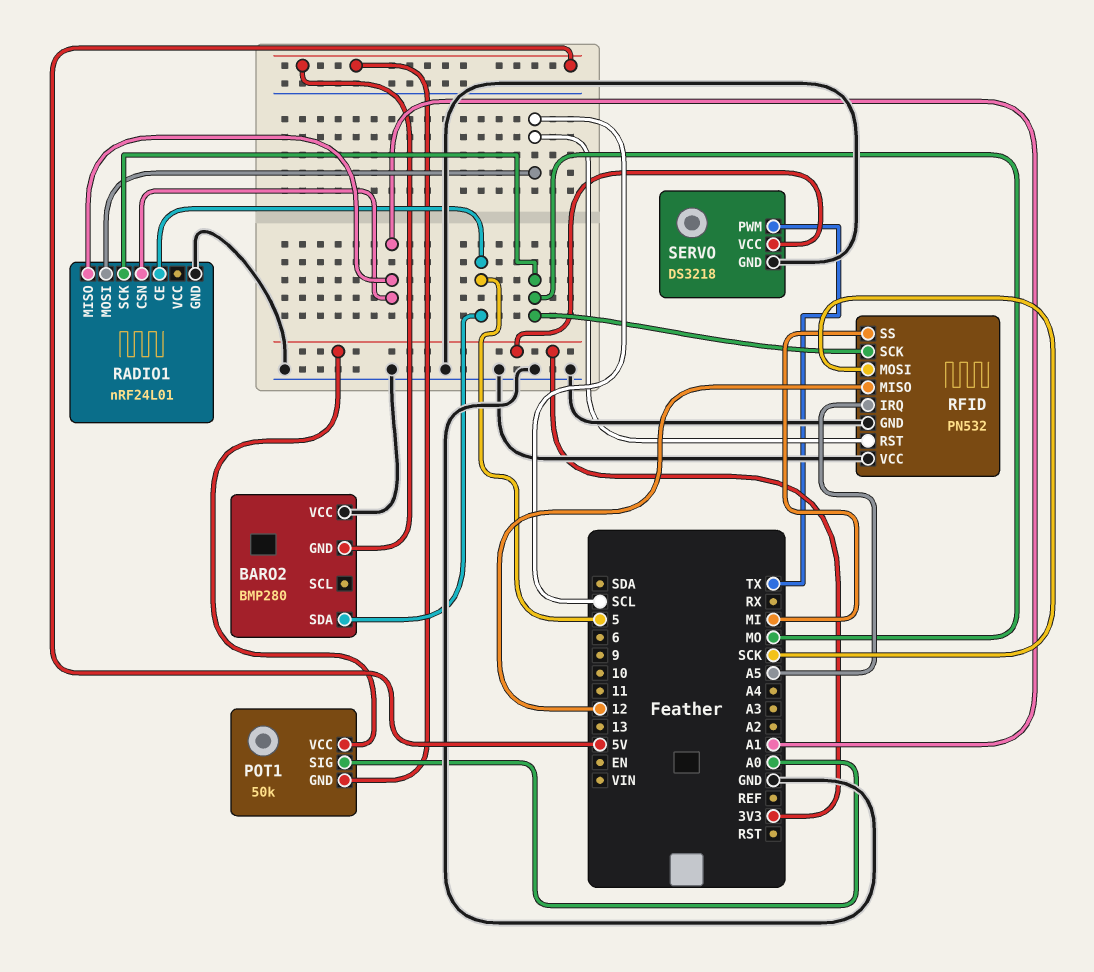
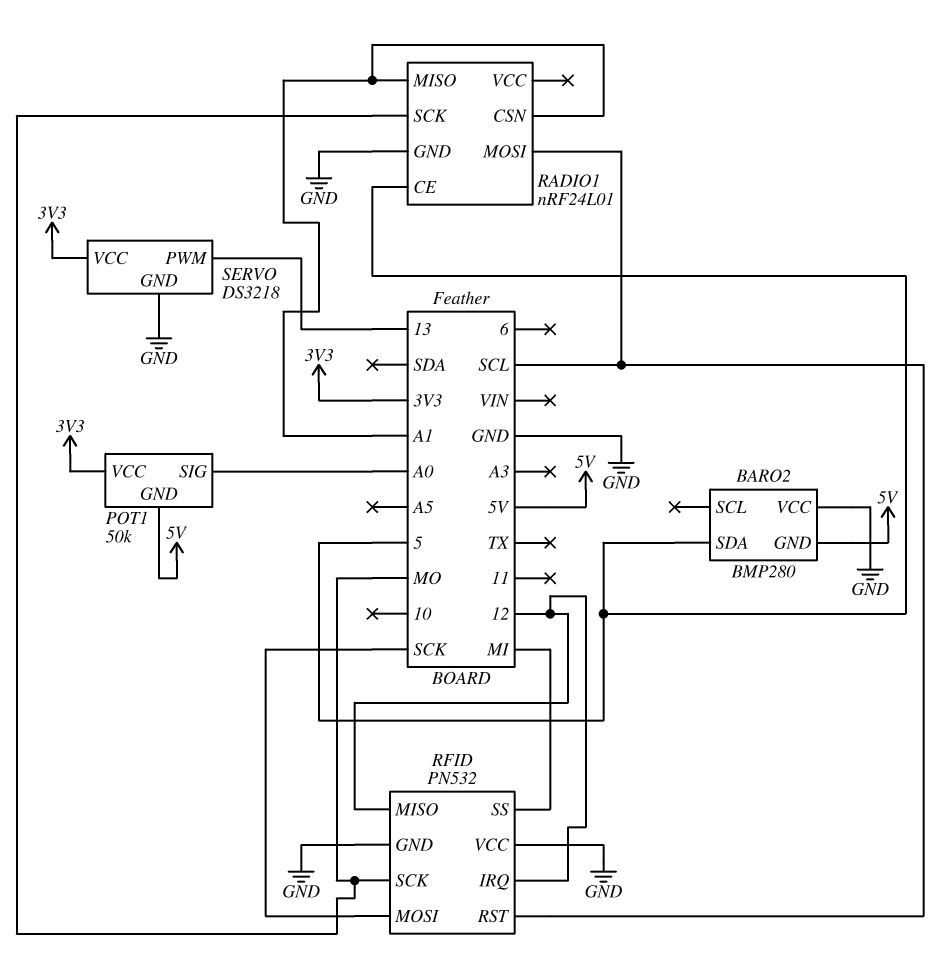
RFID pin IRQ: A5 -> 12
SERVO pin PWM: TX -> 13

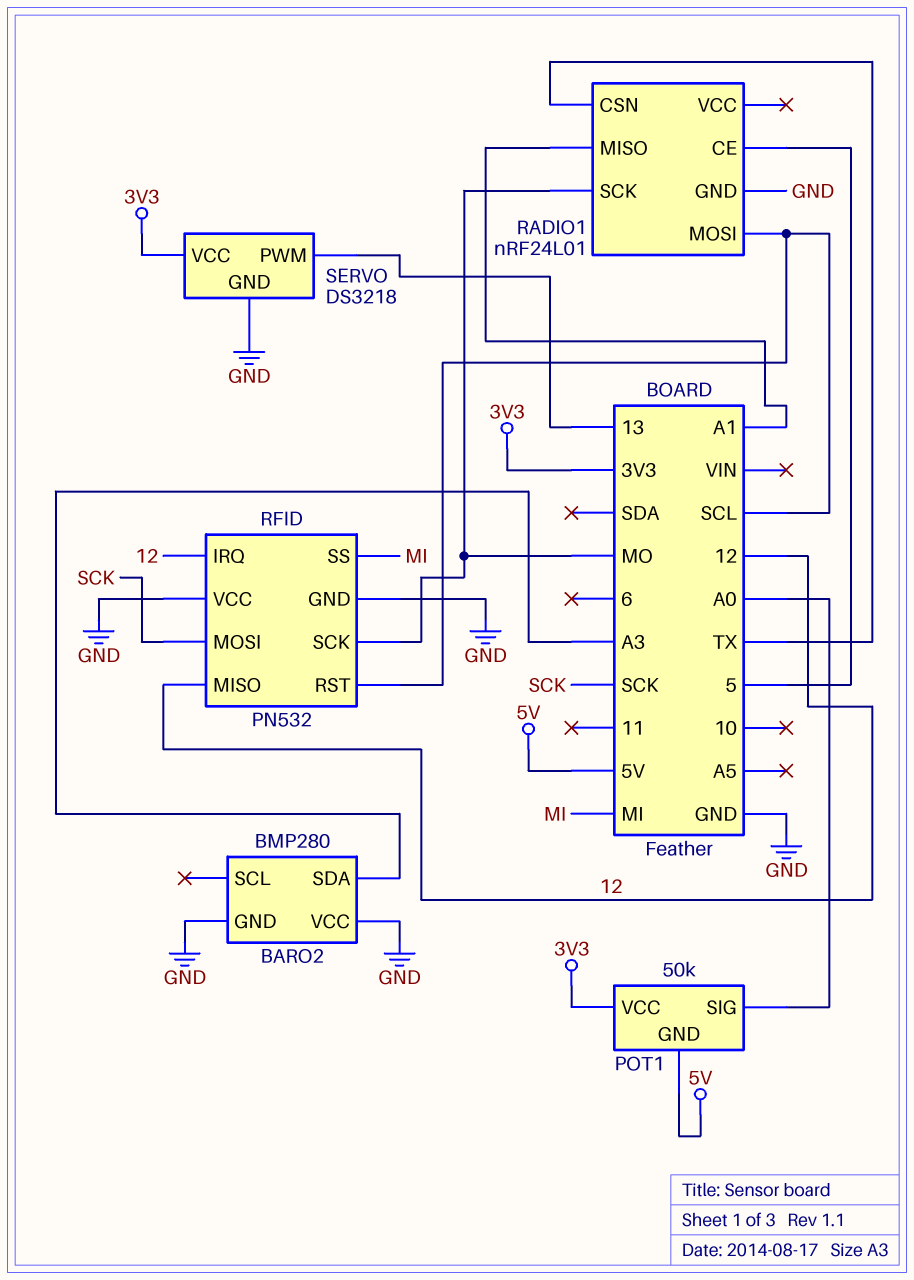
BARO2 pin GND: 5V -> GND
BARO2 pin SDA: 5 -> A3
RADIO1 pin CSN: A1 -> TX

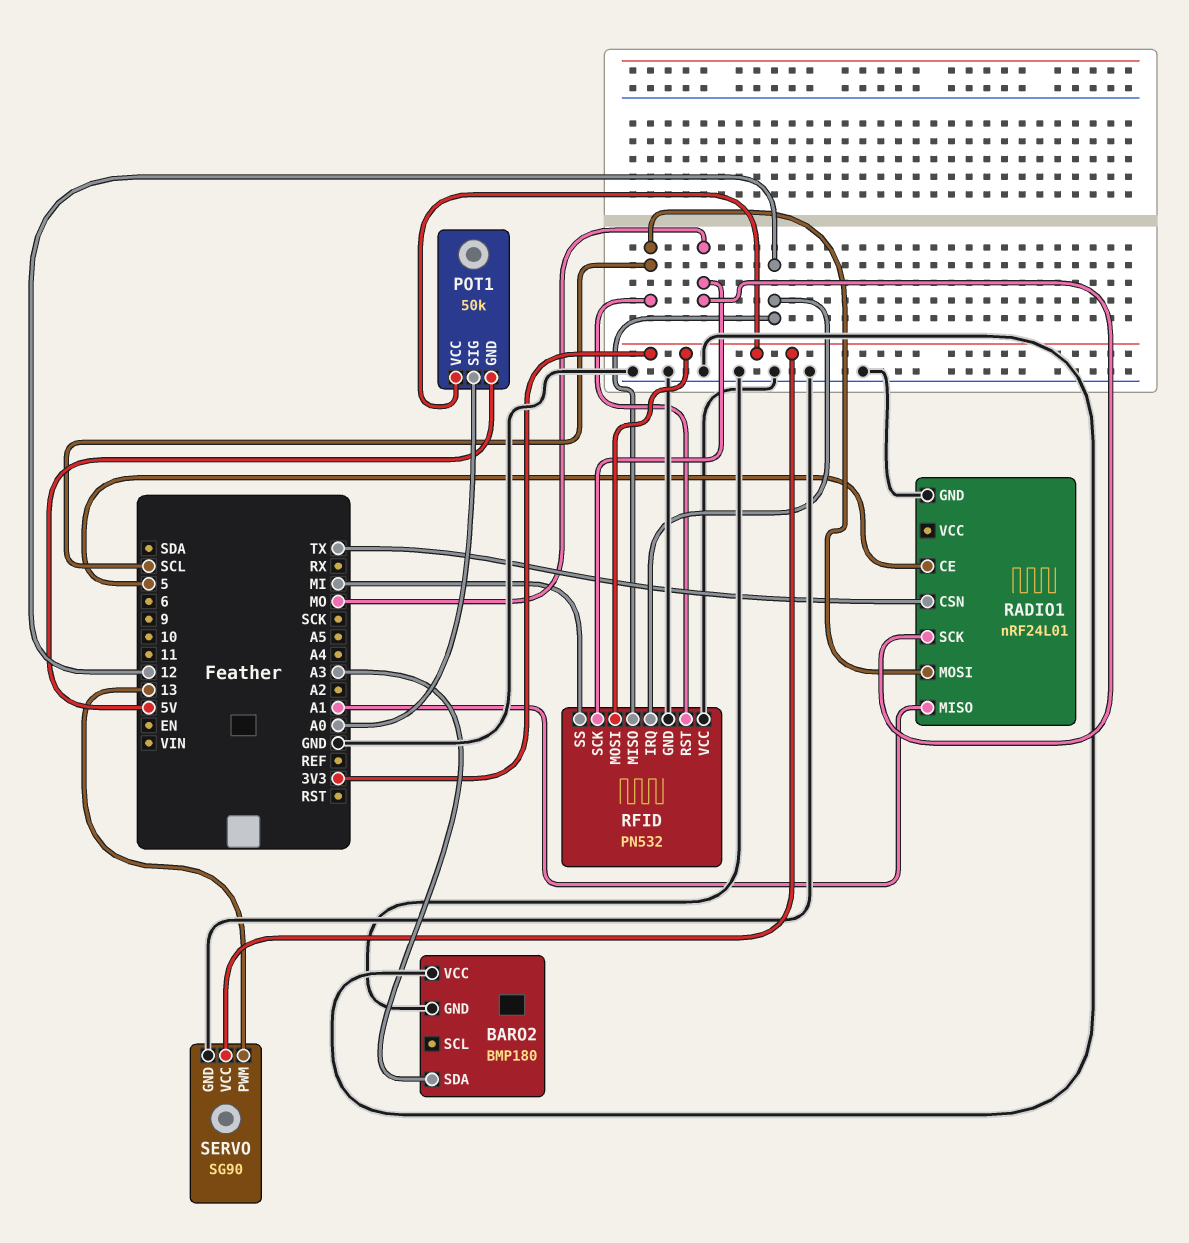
BARO2: BMP280 -> BMP180
RFID pin MOSI: SCK -> 3V3
SERVO: DS3218 -> SG90

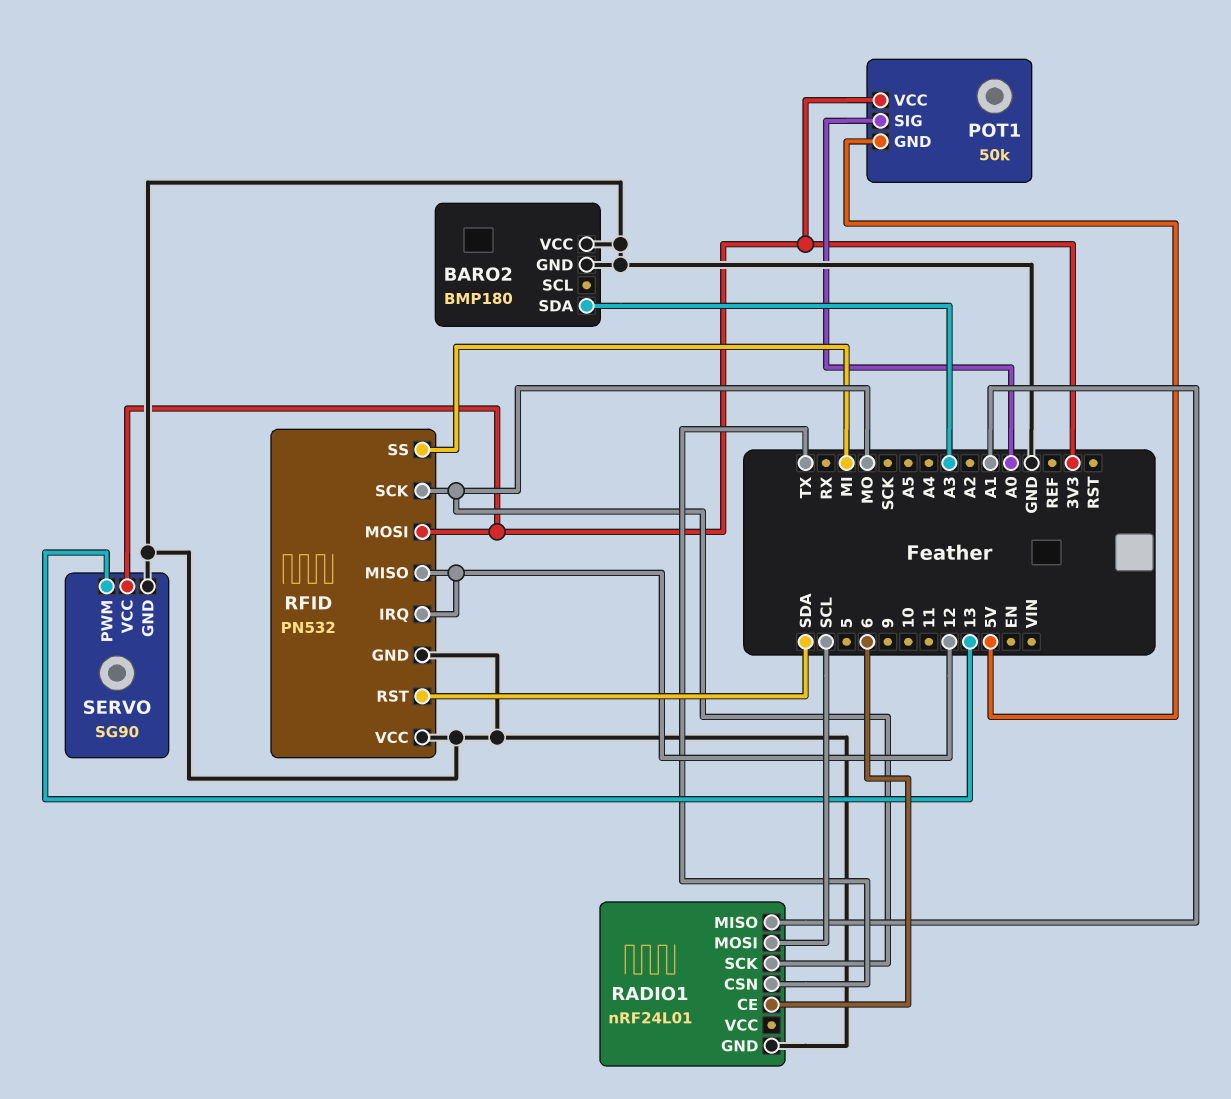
RADIO1 pin CE: 5 -> 6
RFID pin RST: SCL -> SDA

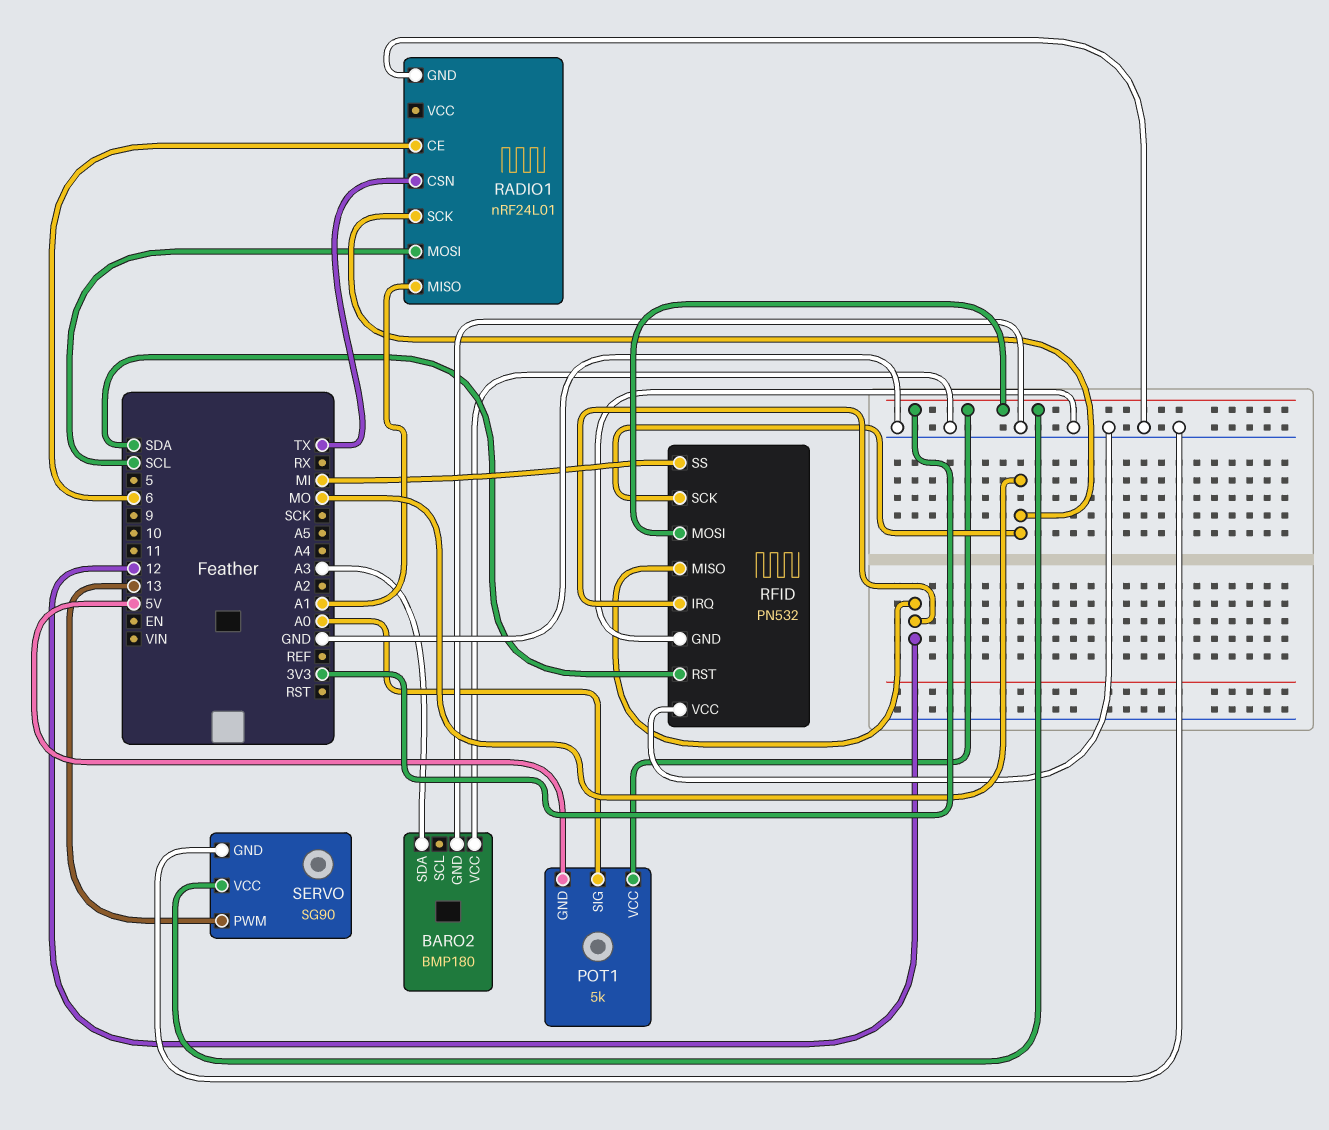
POT1: 50k -> 5k

